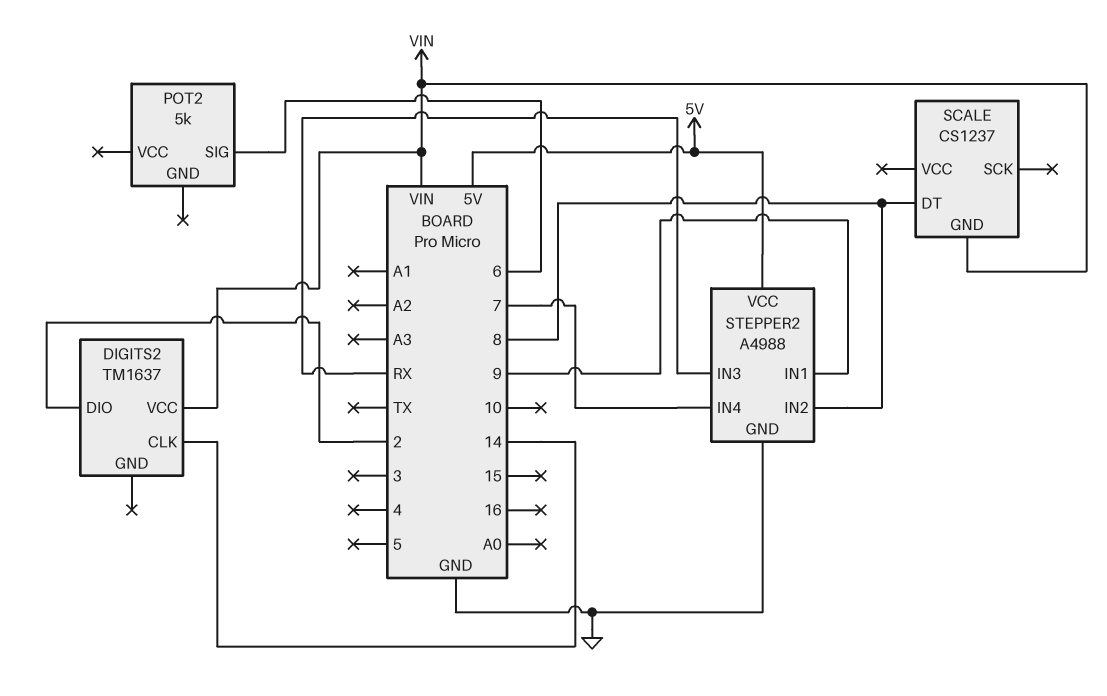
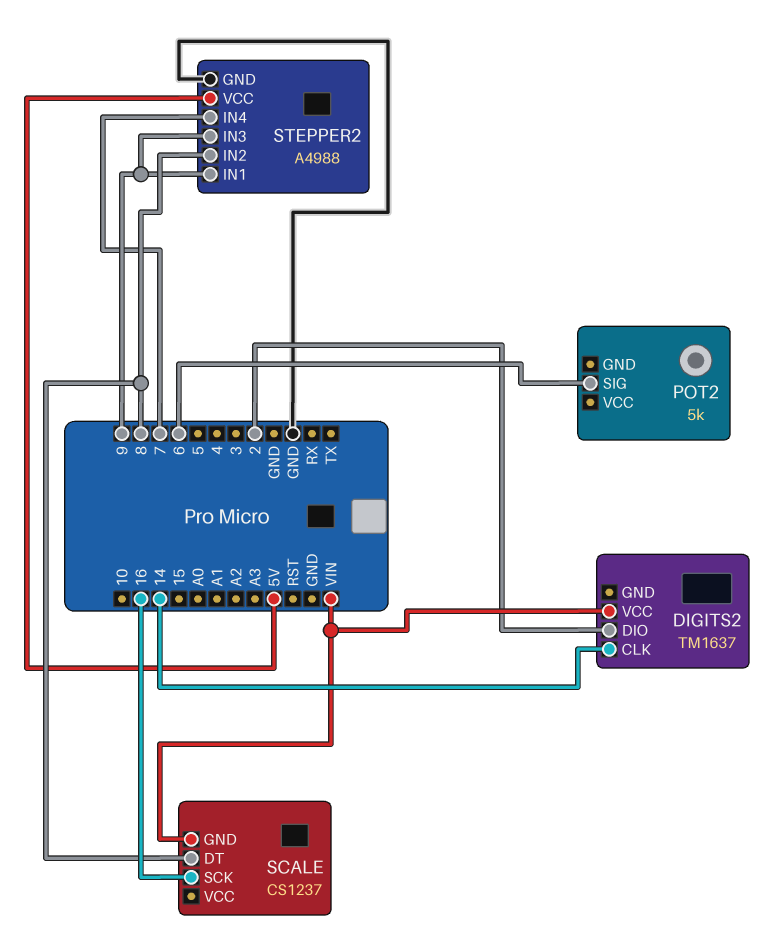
SCALE pin SCK: none -> 16
STEPPER2 pin IN3: RX -> 9

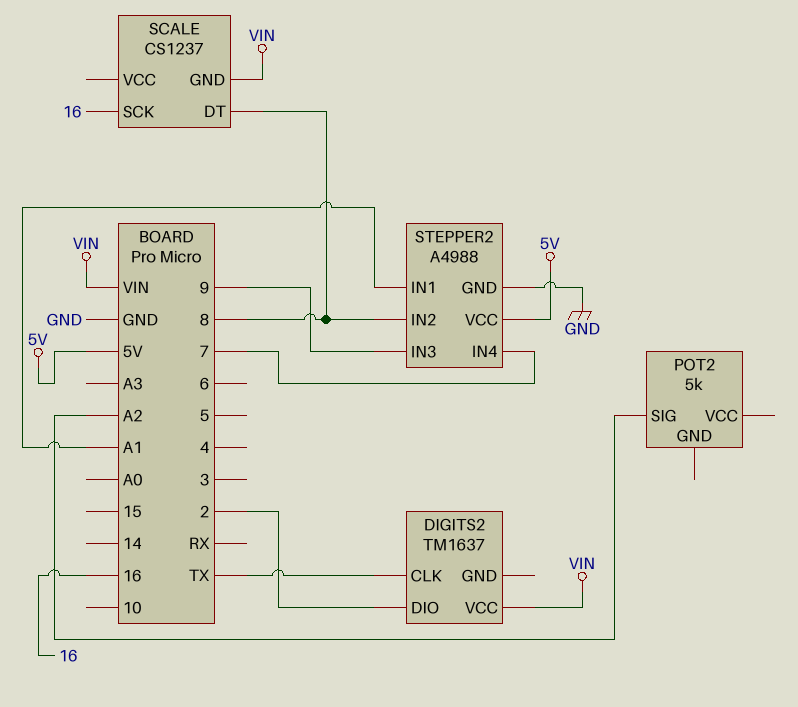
DIGITS2 pin CLK: 14 -> TX
POT2 pin SIG: 6 -> A2
STEPPER2 pin IN1: 9 -> A1

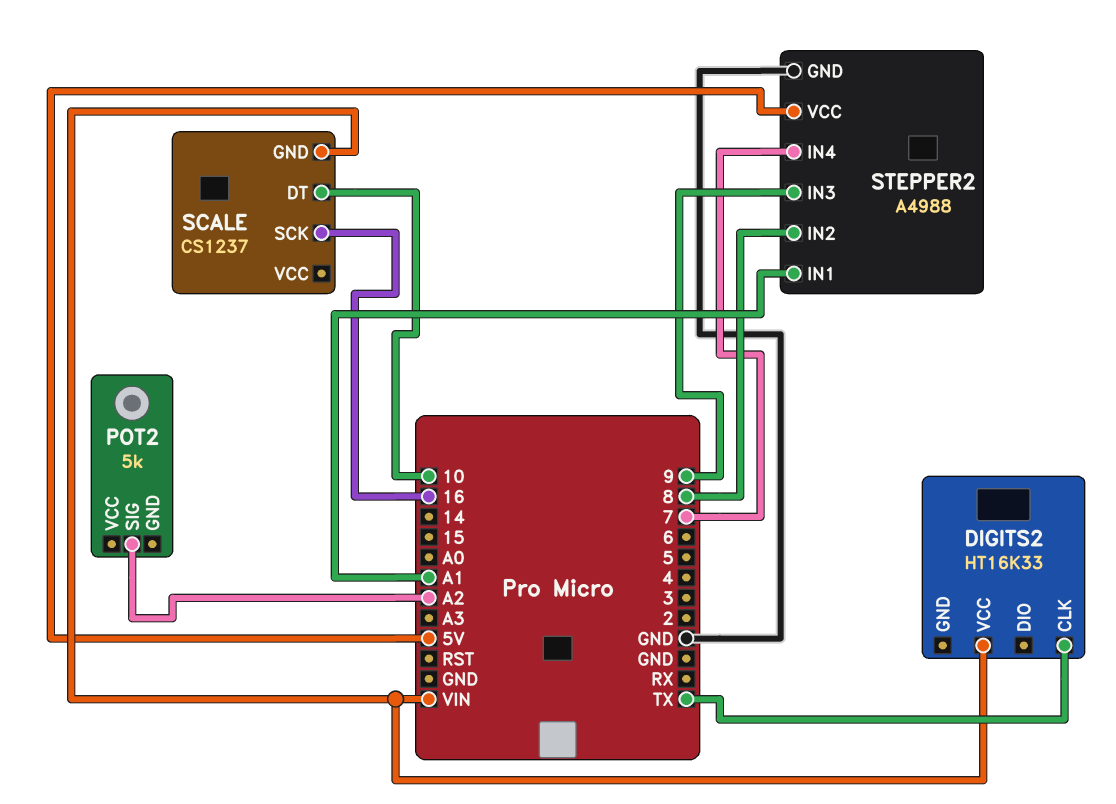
DIGITS2: TM1637 -> HT16K33
DIGITS2 pin DIO: 2 -> none
SCALE pin DT: 8 -> 10

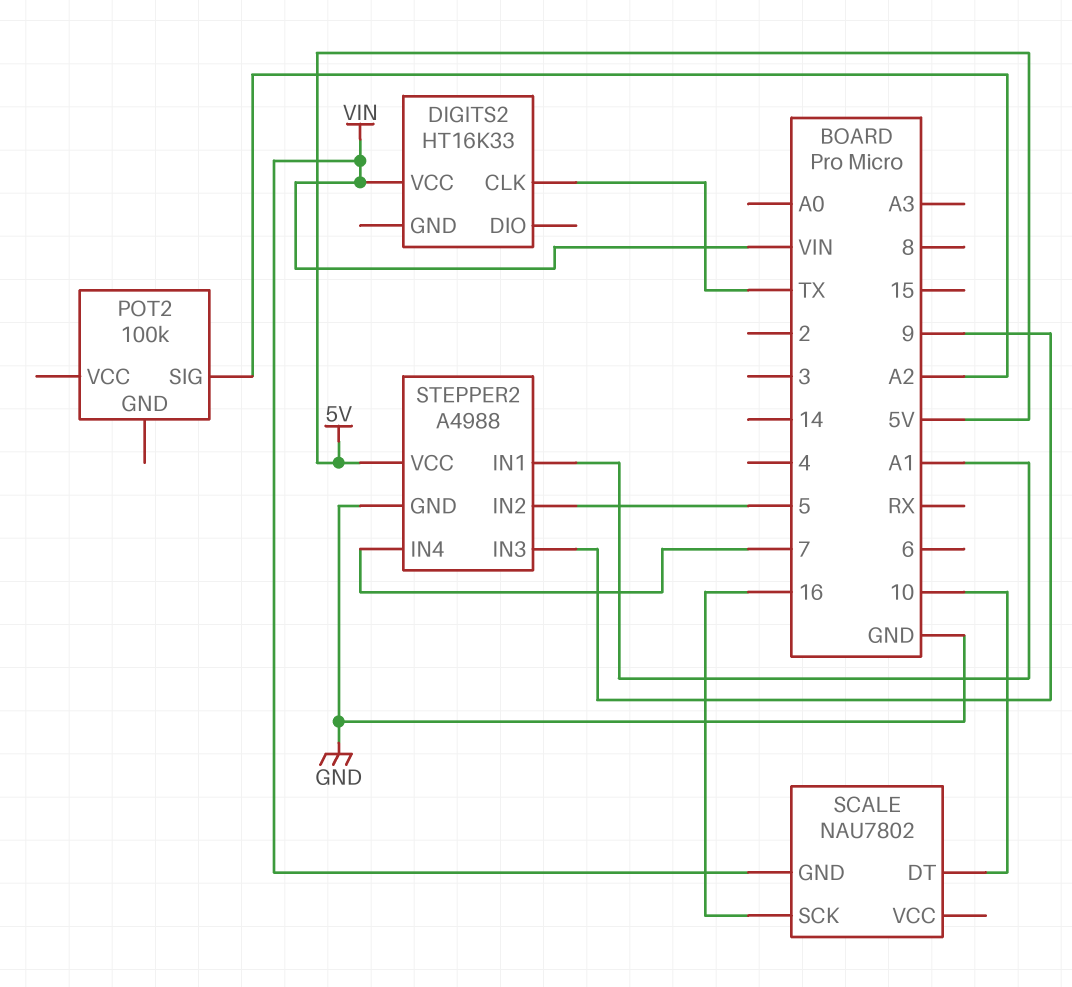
POT2: 5k -> 100k
SCALE: CS1237 -> NAU7802
STEPPER2 pin IN2: 8 -> 5

